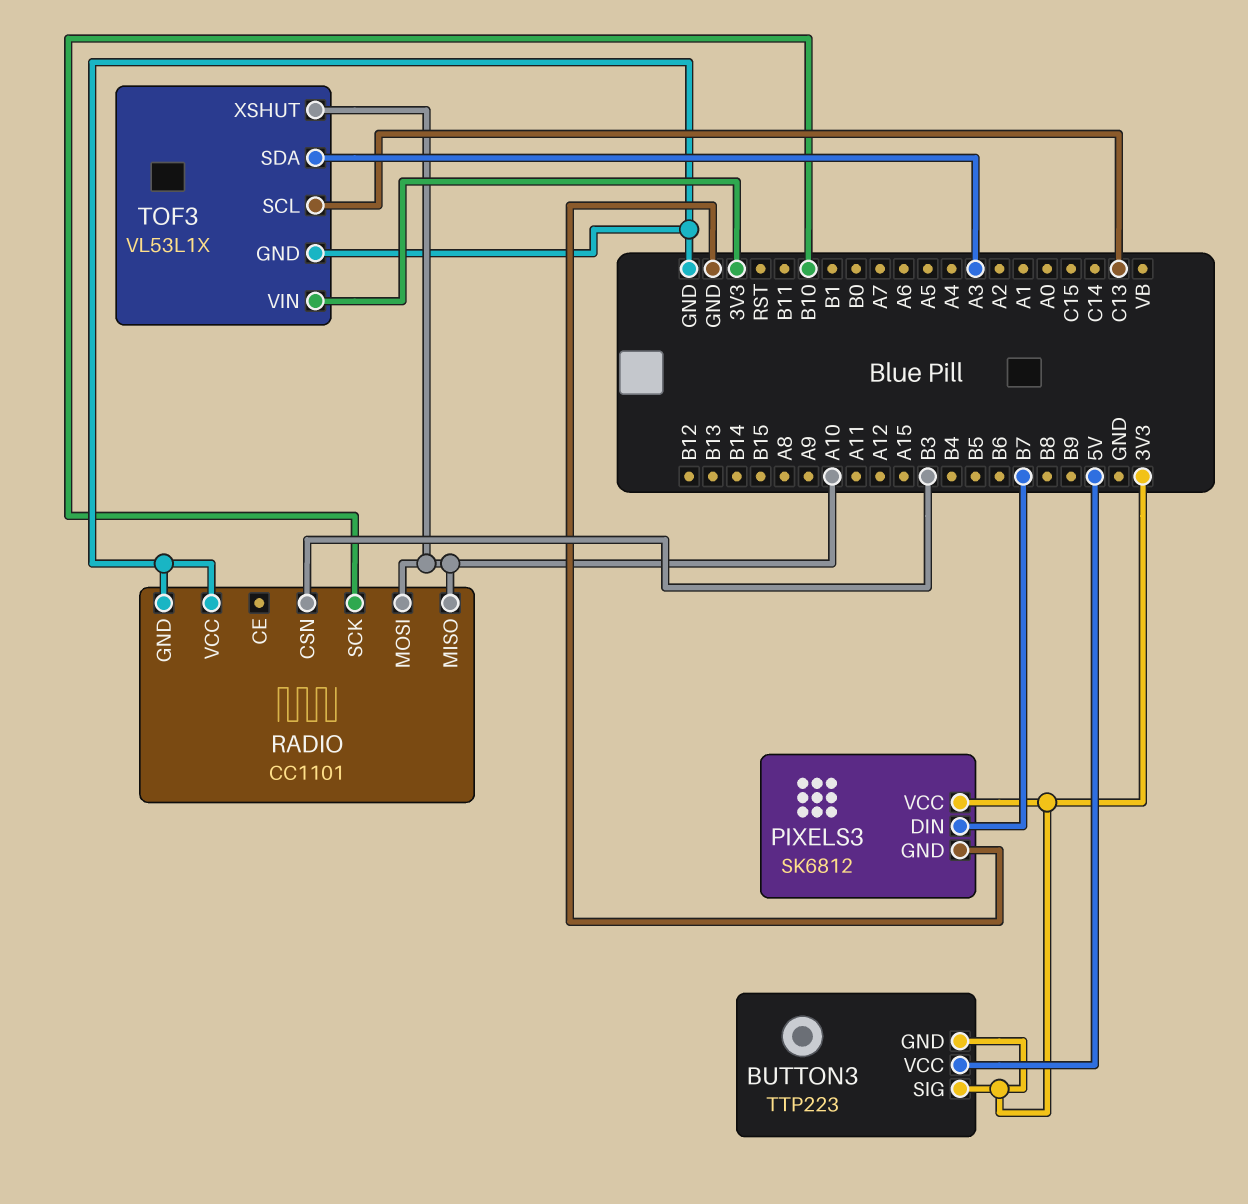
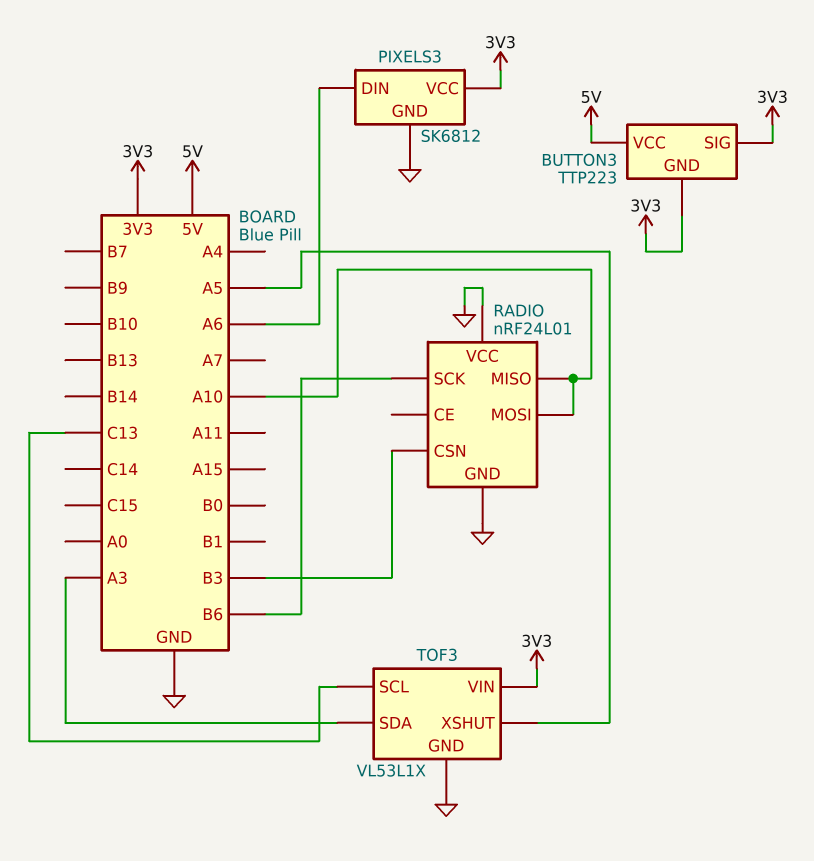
PIXELS3 pin DIN: B7 -> A6
RADIO: CC1101 -> nRF24L01
RADIO pin SCK: B10 -> B6
TOF3 pin XSHUT: A10 -> A5

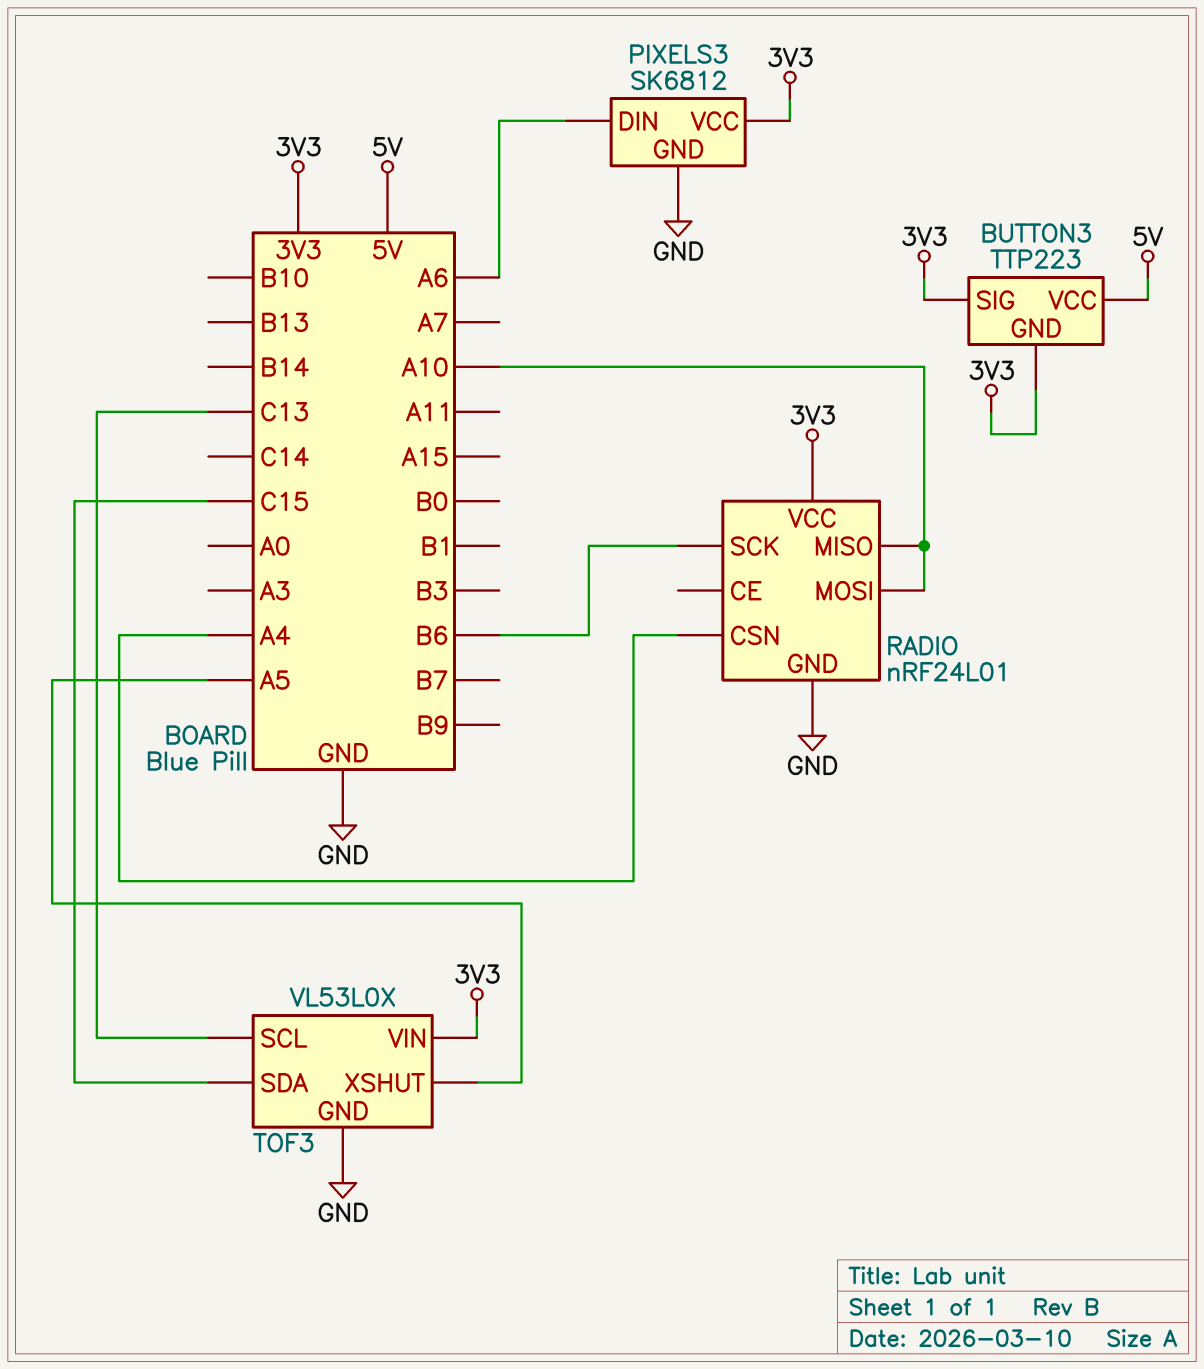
RADIO pin CSN: B3 -> A4
RADIO pin VCC: GND -> 3V3
TOF3: VL53L1X -> VL53L0X
TOF3 pin SDA: A3 -> C15

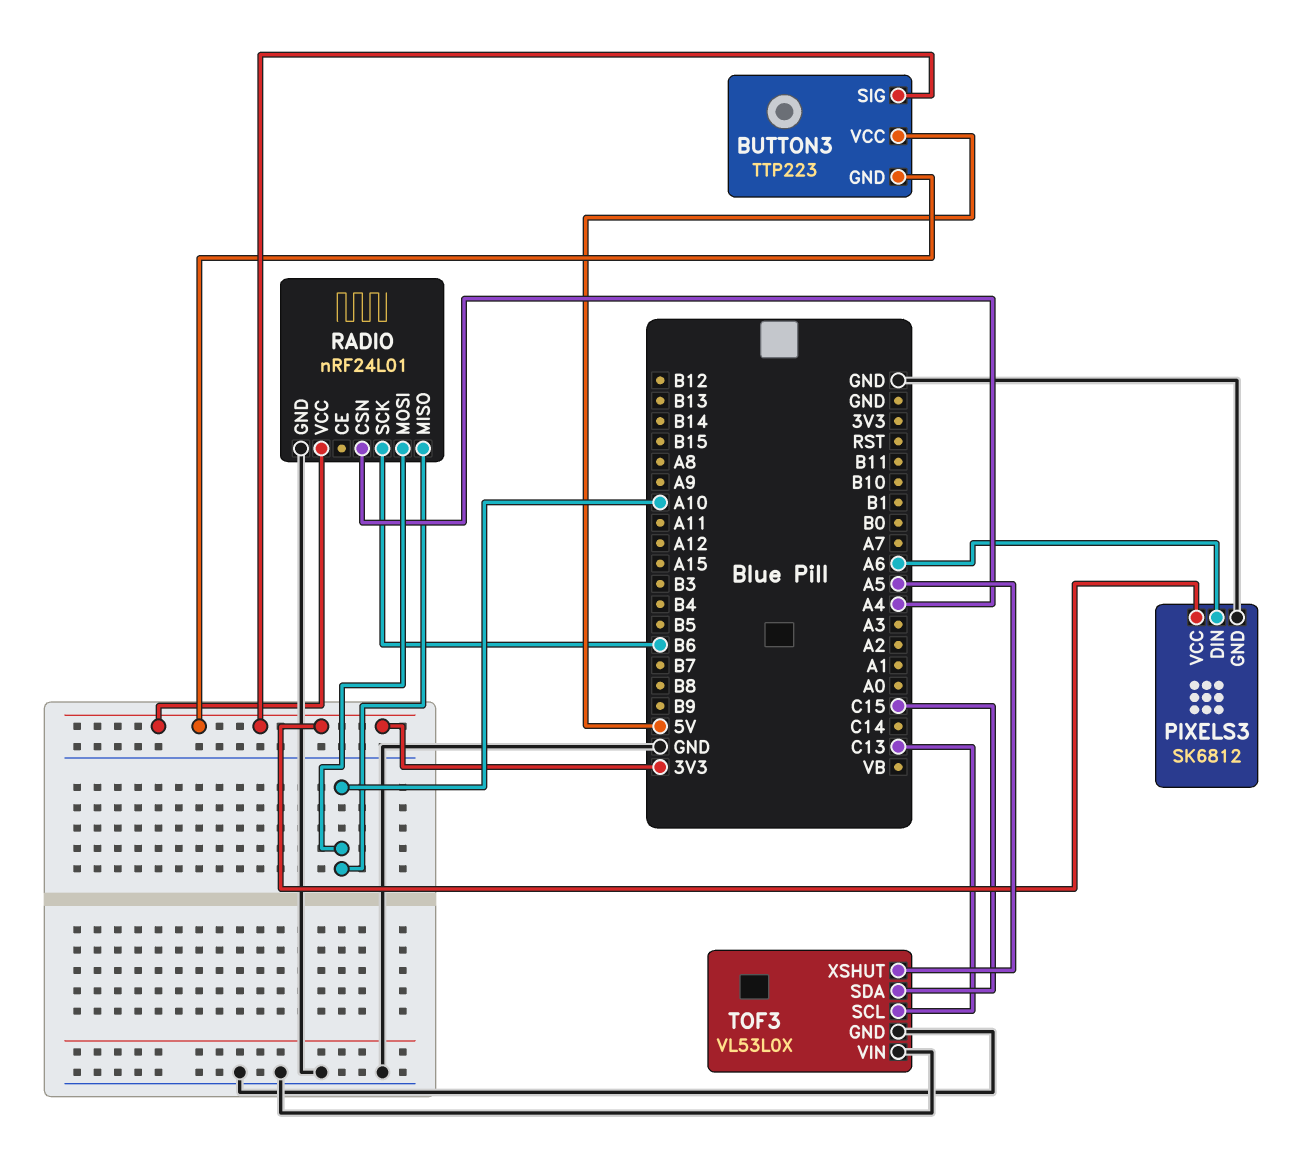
TOF3 pin VIN: 3V3 -> GND

